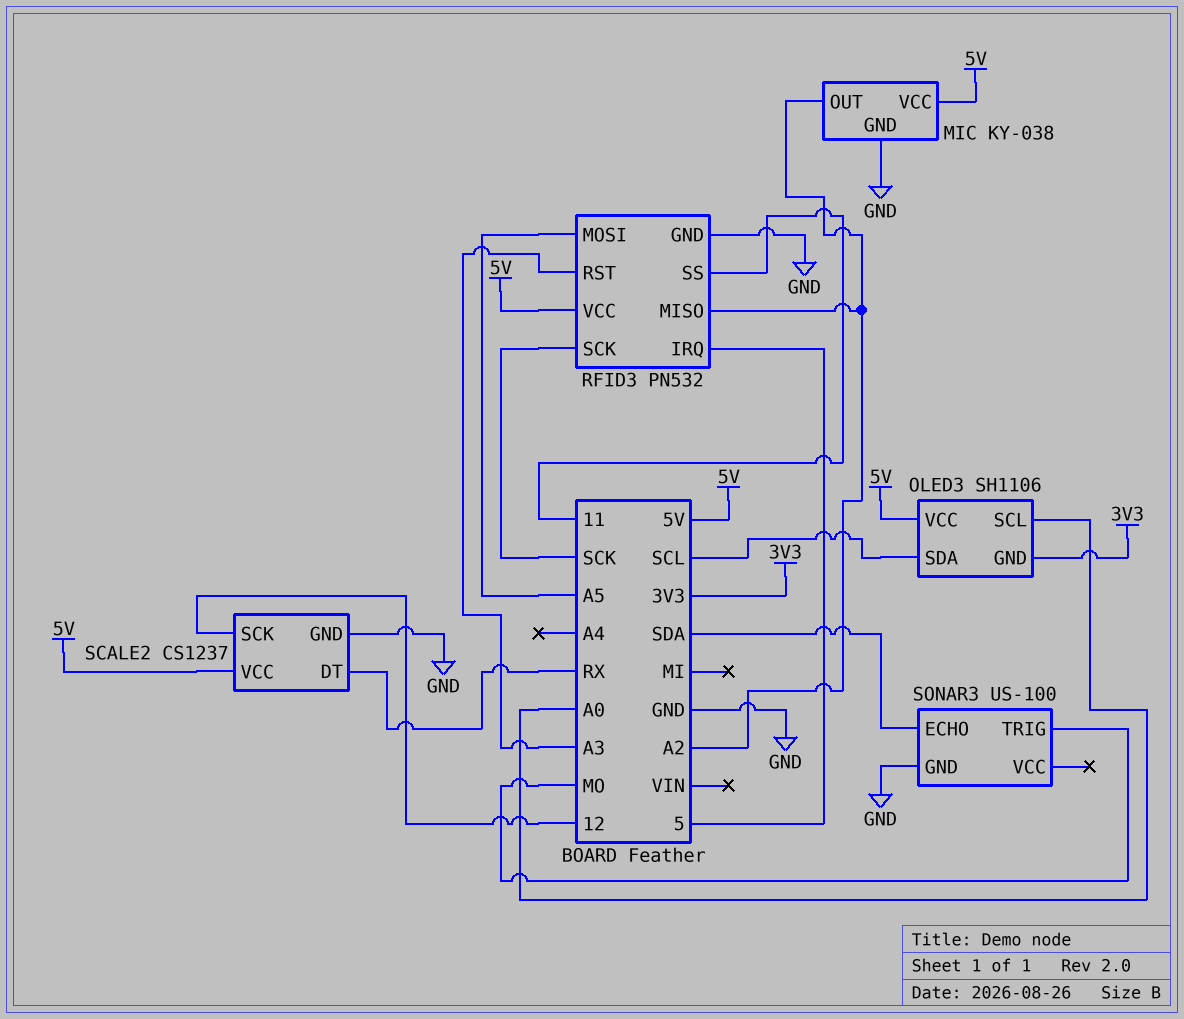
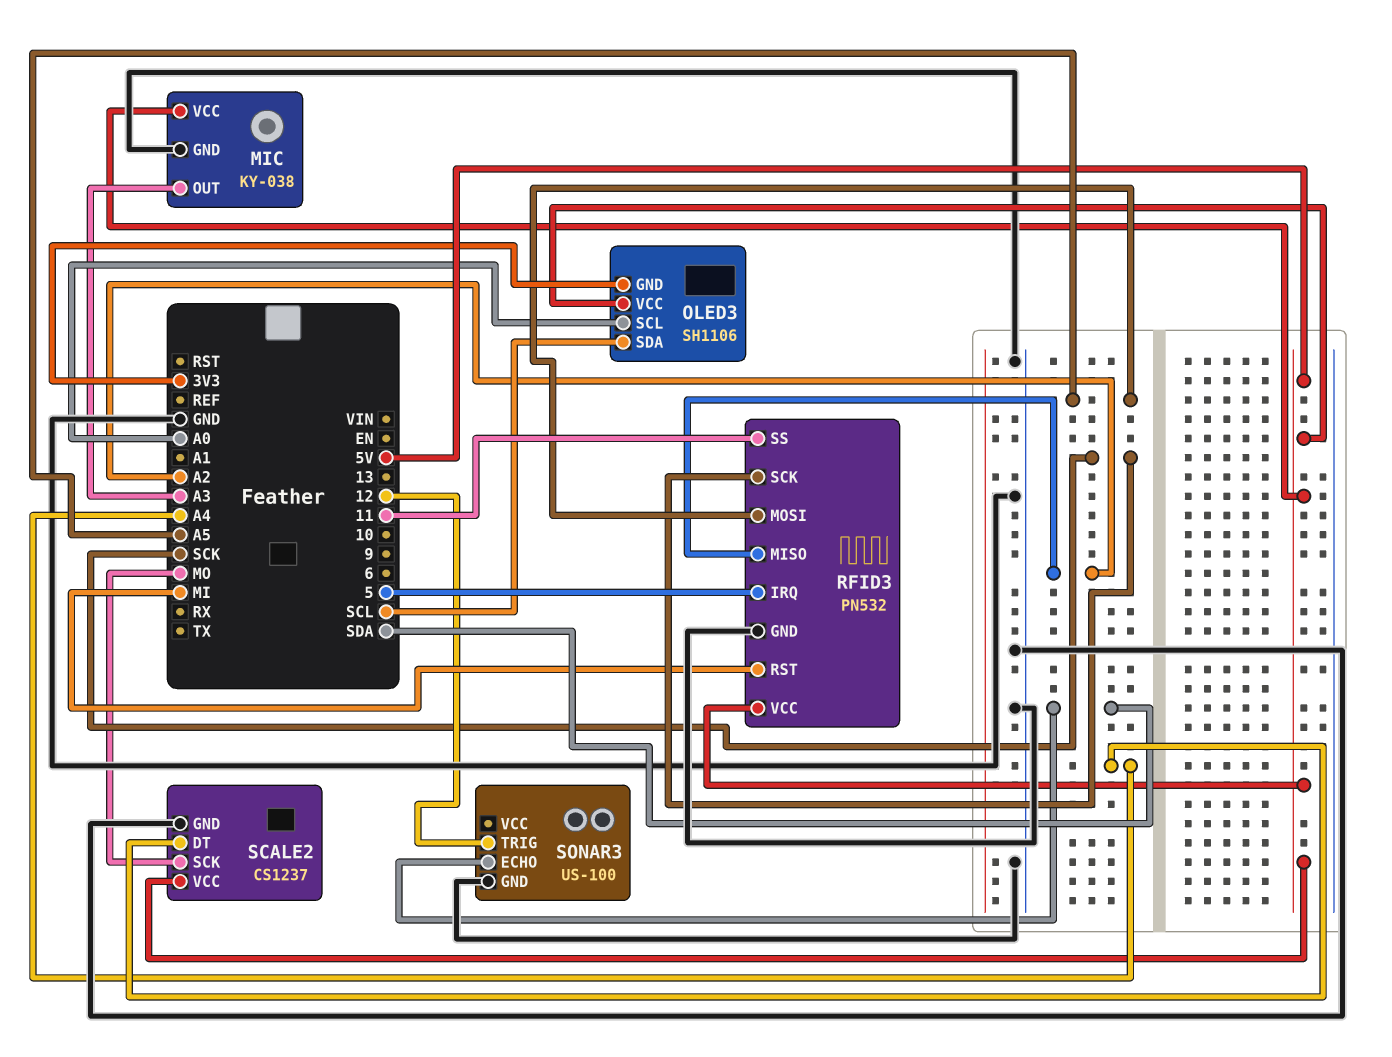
MIC pin OUT: A2 -> A3
RFID3 pin RST: A3 -> MI
SCALE2 pin DT: RX -> A4
SCALE2 pin SCK: 12 -> MO
SONAR3 pin TRIG: MO -> 12

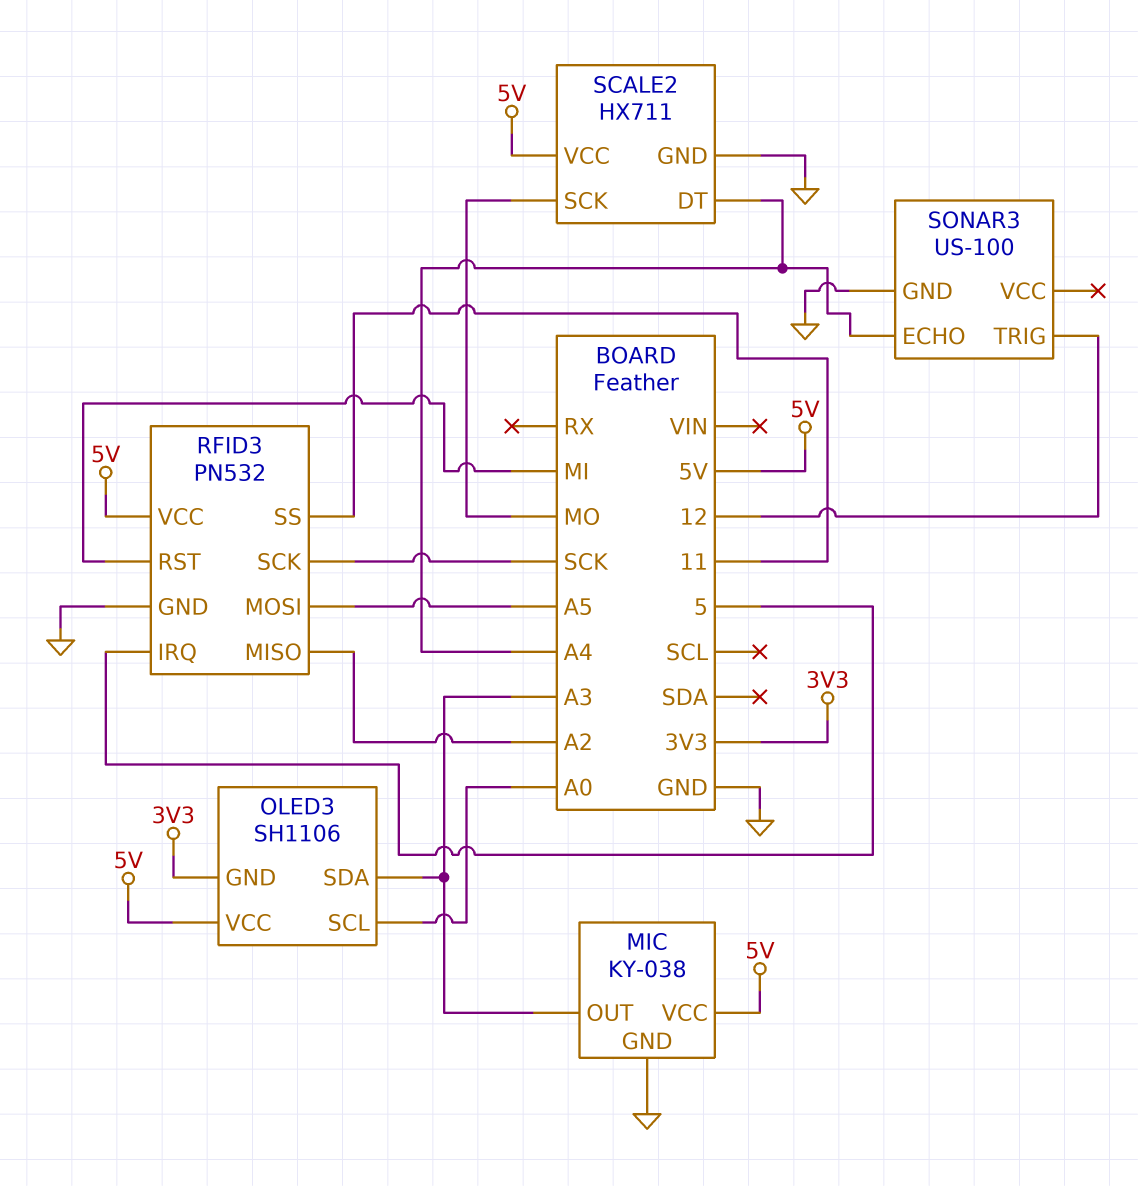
OLED3 pin SDA: SCL -> A3
SCALE2: CS1237 -> HX711
SONAR3 pin ECHO: SDA -> A4

